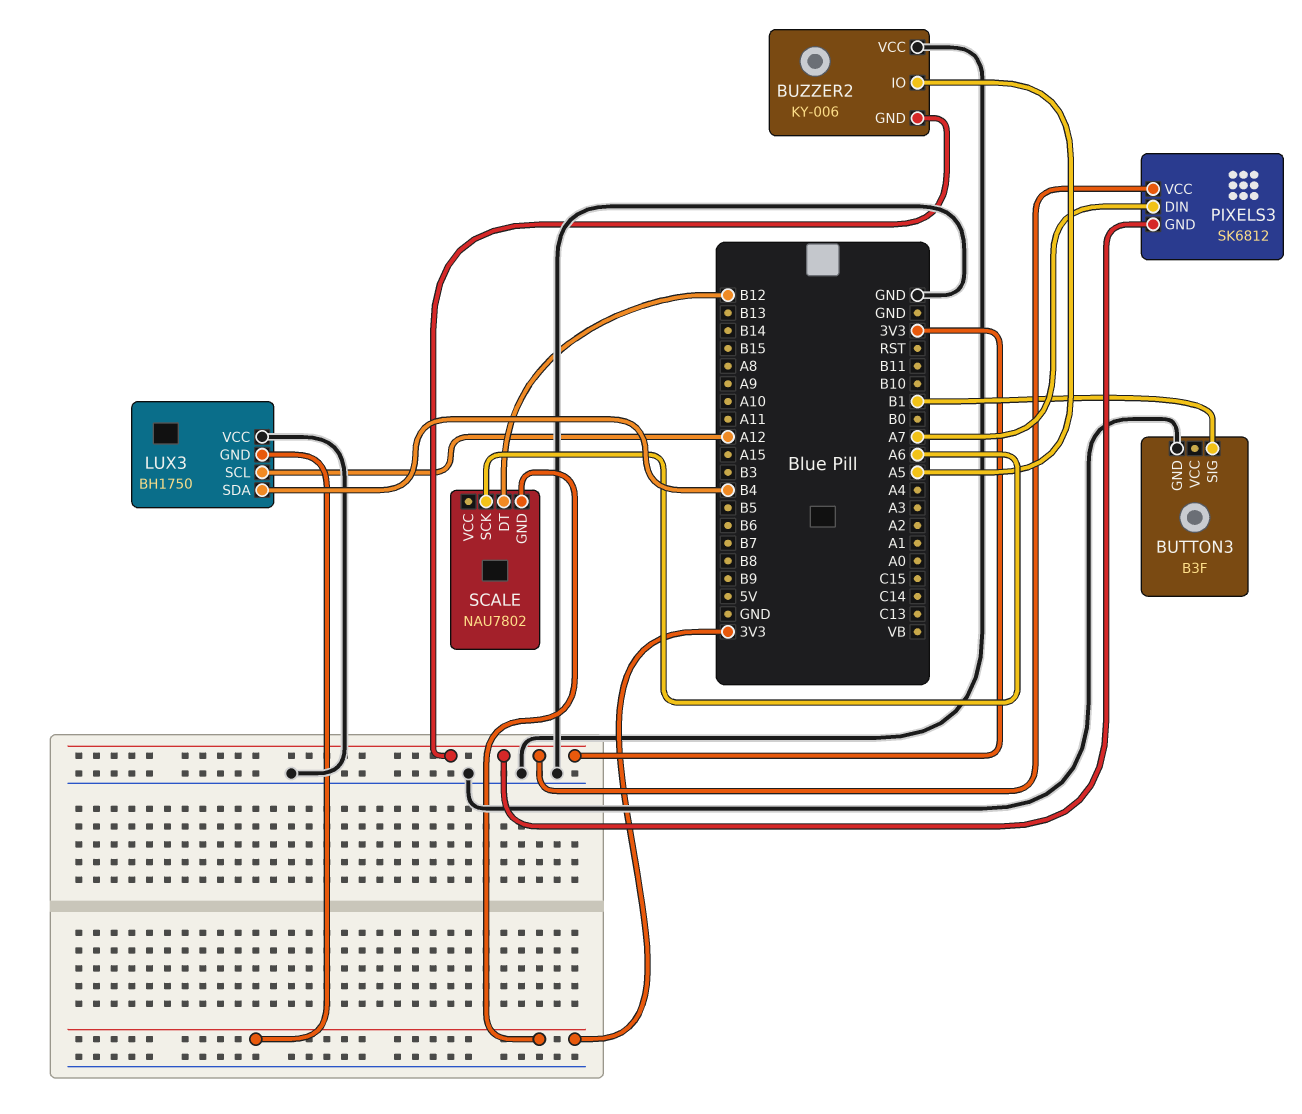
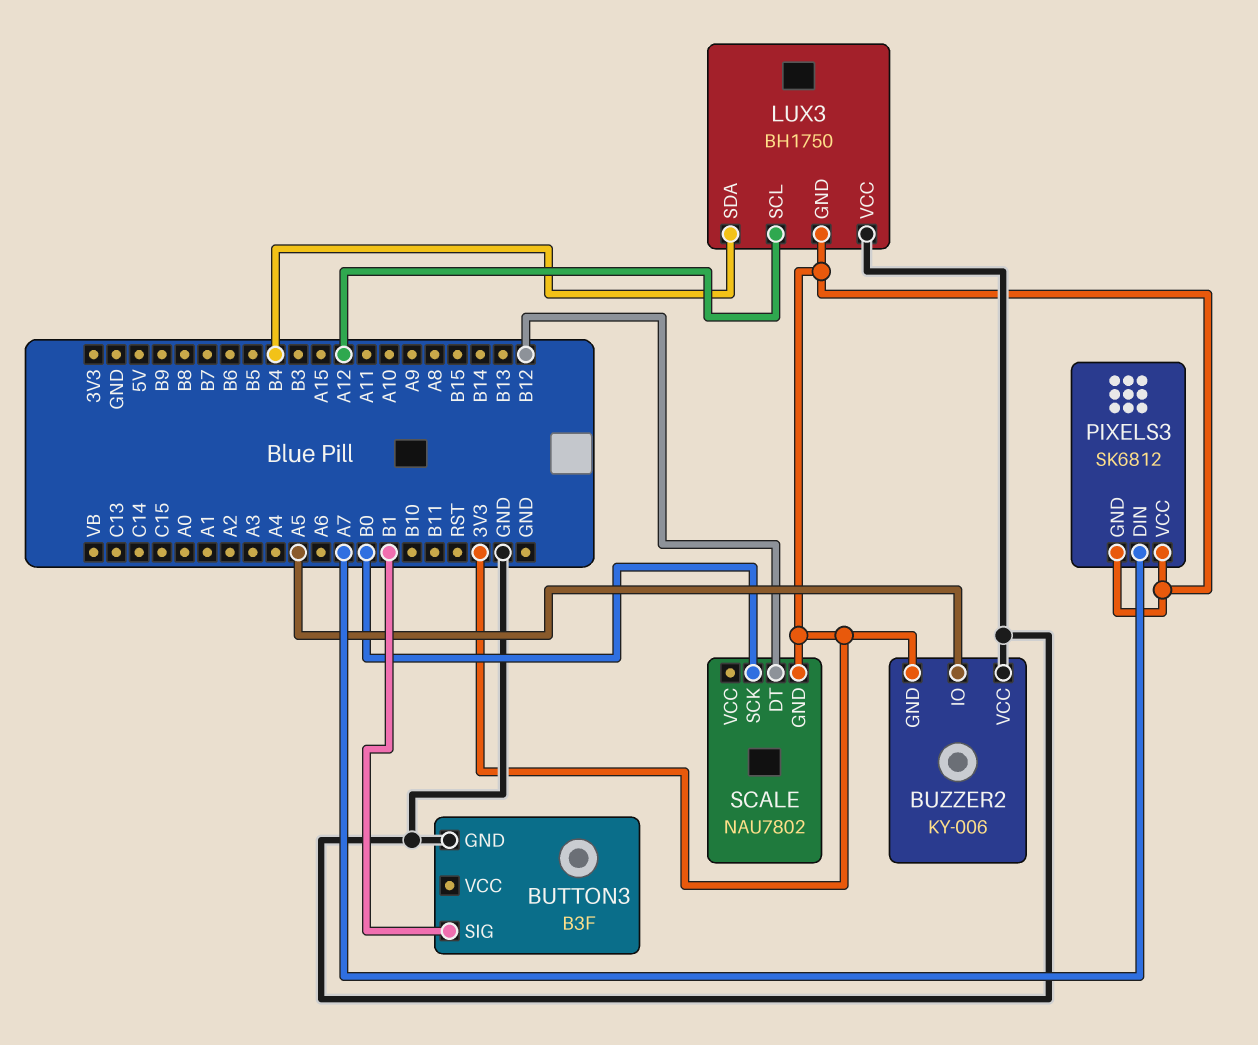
SCALE pin SCK: A6 -> B0

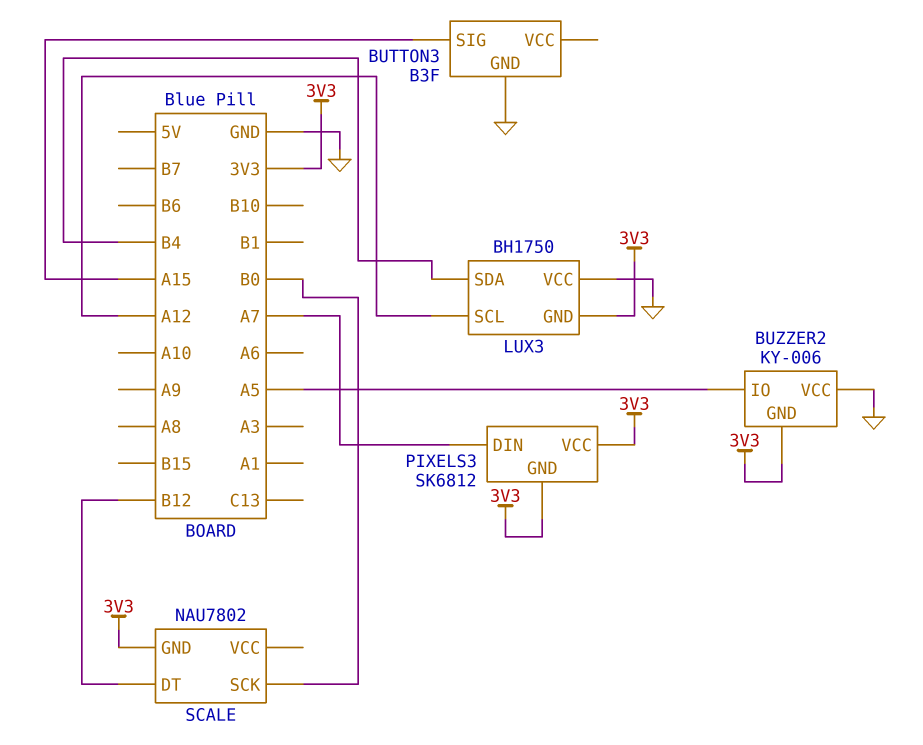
BUTTON3 pin SIG: B1 -> A15

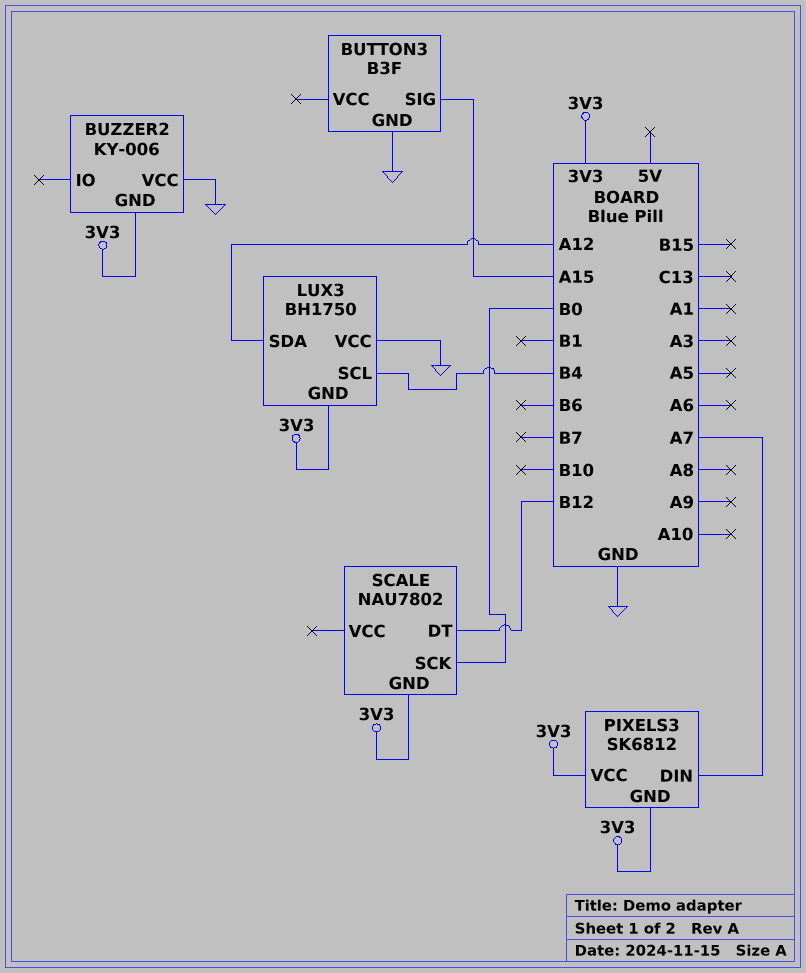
BUZZER2 pin IO: A5 -> none
LUX3 pin SCL: A12 -> B4
LUX3 pin SDA: B4 -> A12

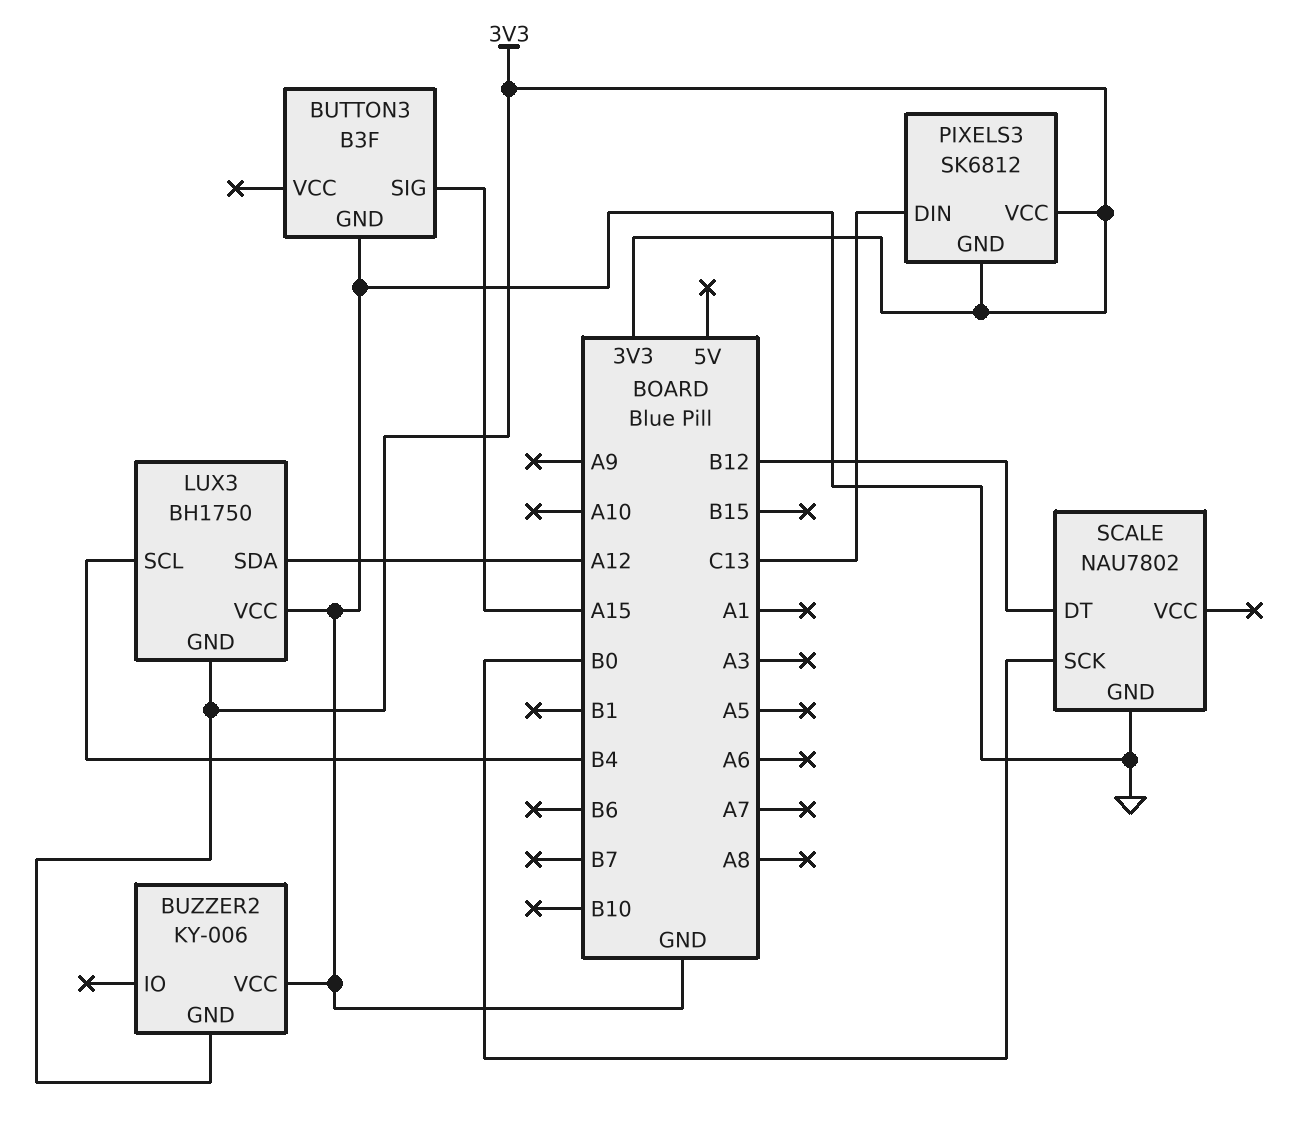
PIXELS3 pin DIN: A7 -> C13
SCALE pin GND: 3V3 -> GND

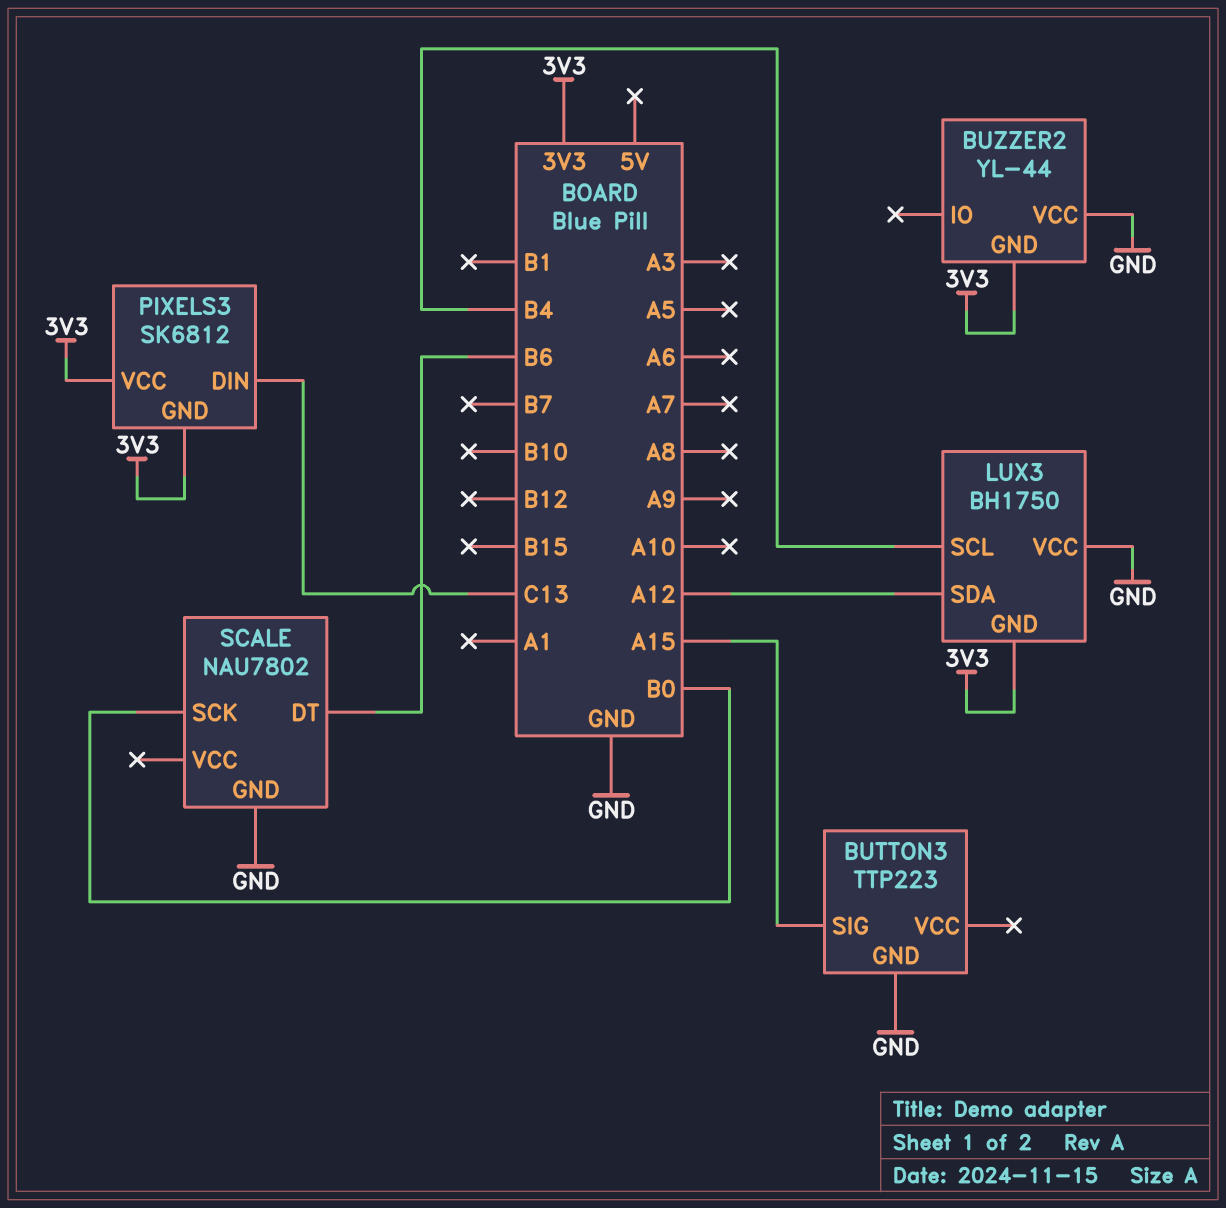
BUTTON3: B3F -> TTP223
BUZZER2: KY-006 -> YL-44
SCALE pin DT: B12 -> B6

